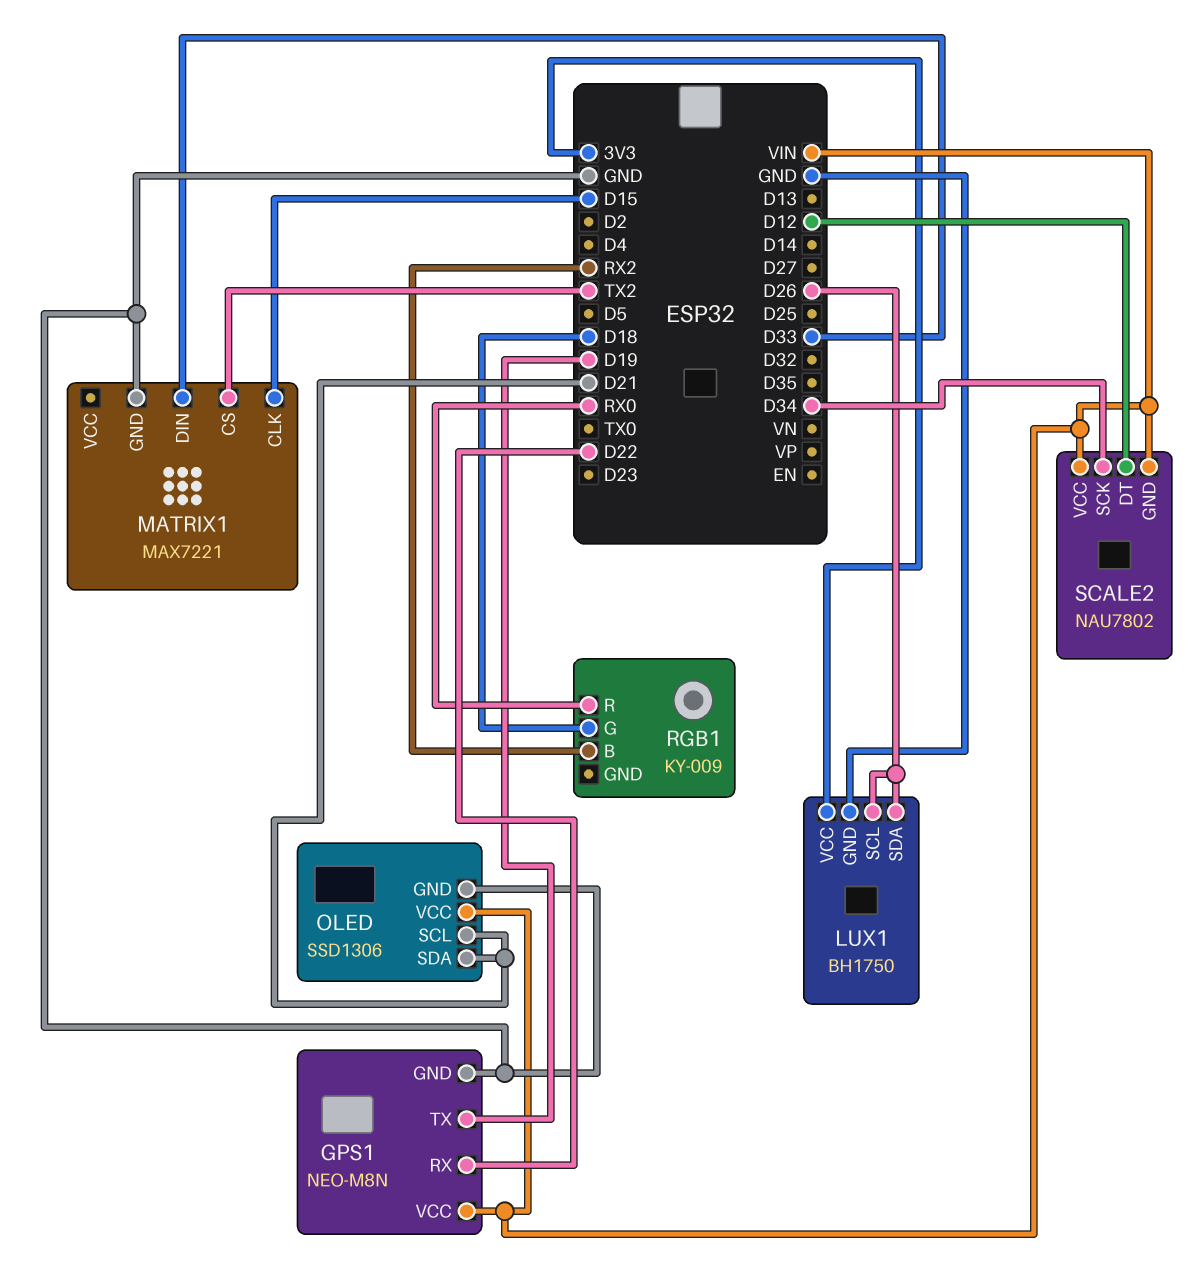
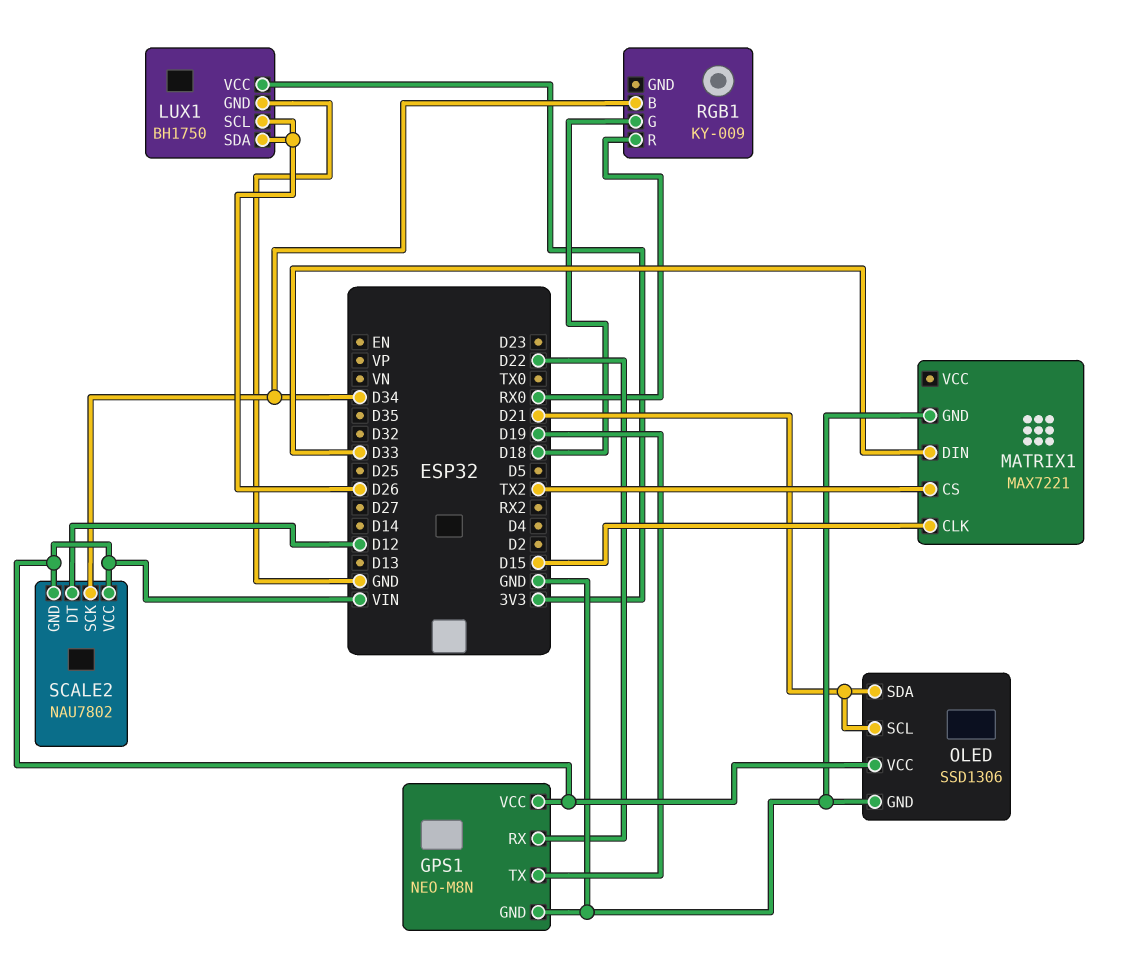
RGB1 pin B: RX2 -> D34

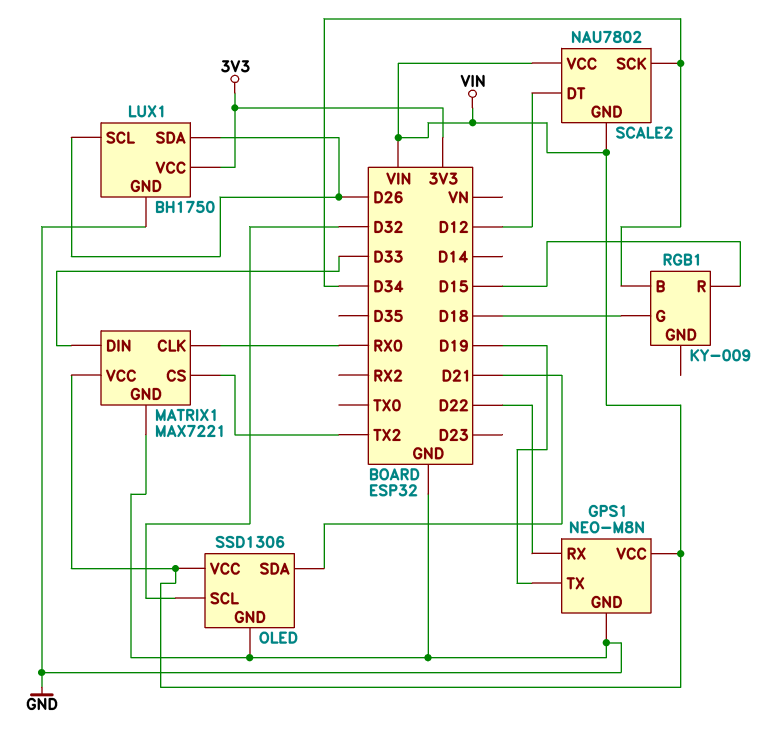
MATRIX1 pin CLK: D15 -> RX0
MATRIX1 pin VCC: none -> VIN
OLED pin SCL: D21 -> D32
RGB1 pin R: RX0 -> D15

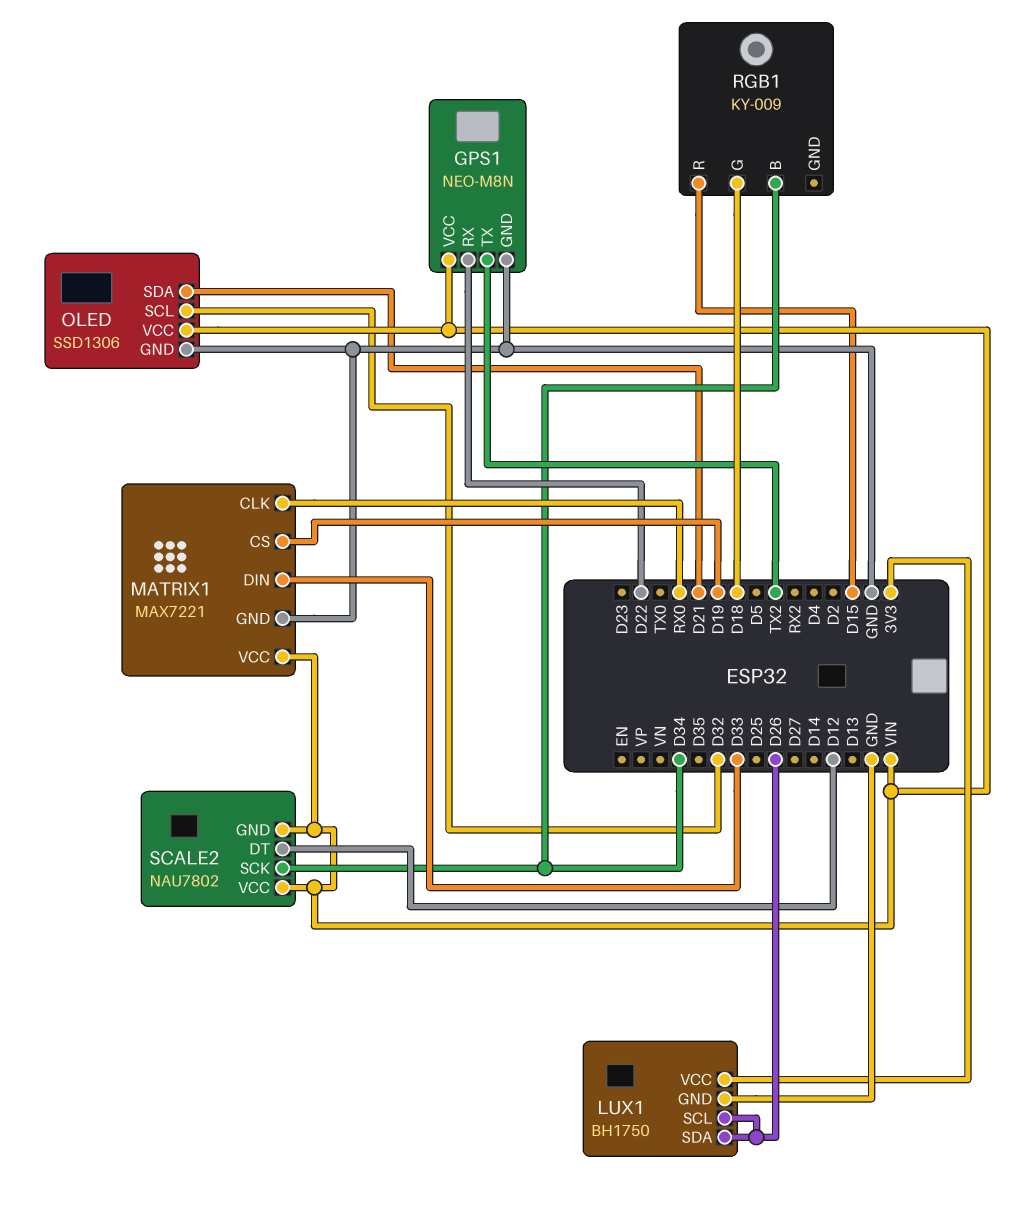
GPS1 pin TX: D19 -> TX2
MATRIX1 pin CS: TX2 -> D19

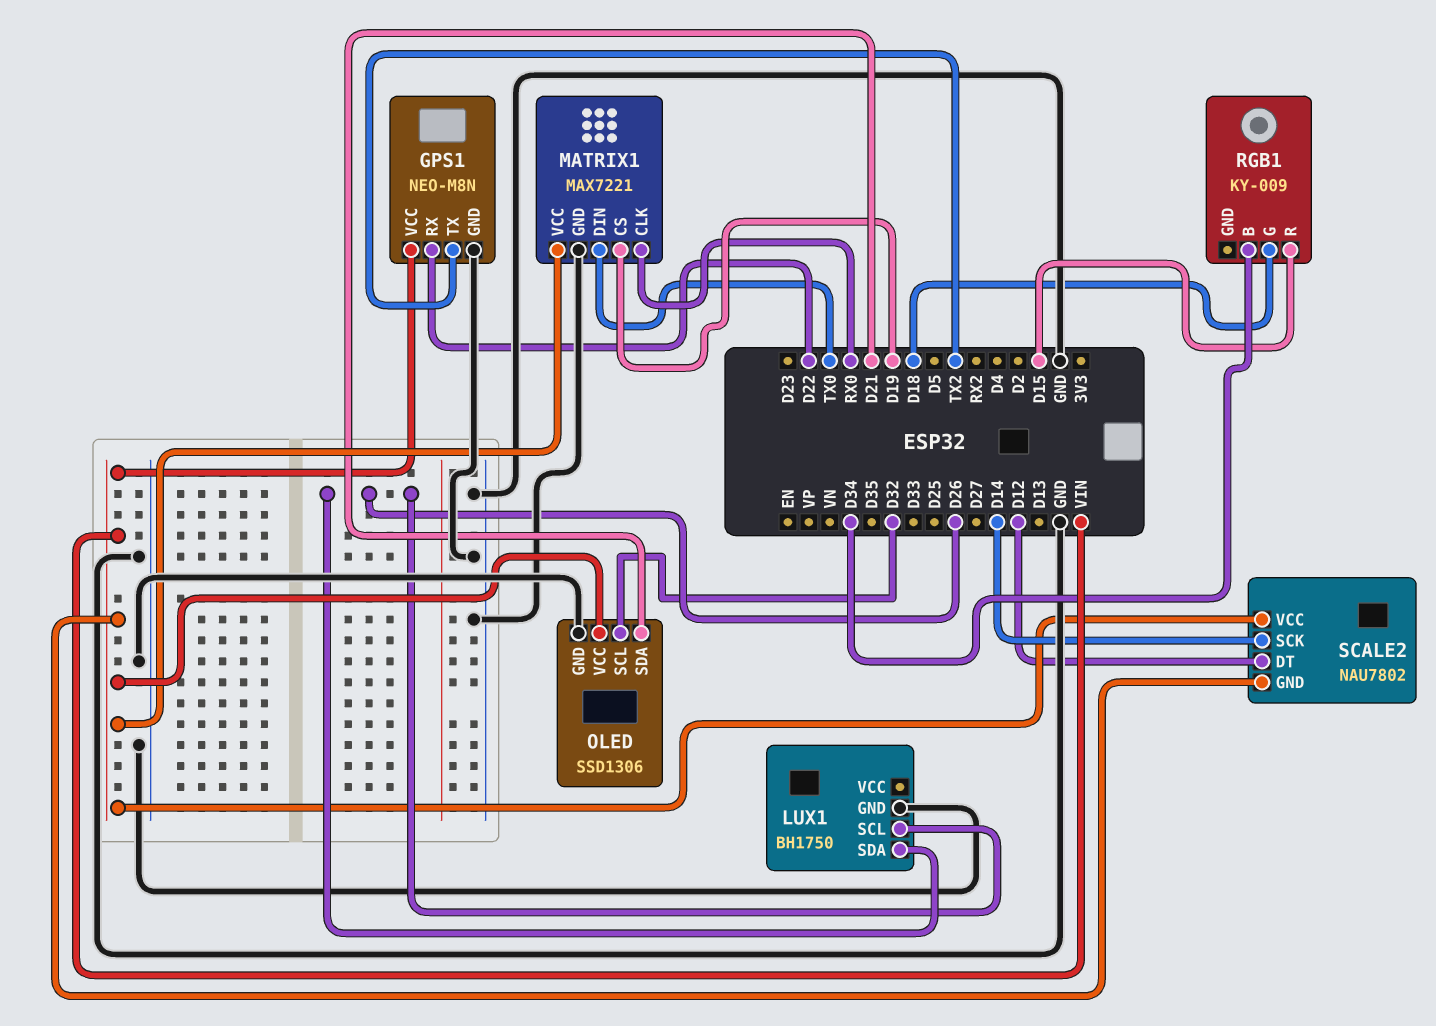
LUX1 pin VCC: 3V3 -> none
MATRIX1 pin DIN: D33 -> TX0
SCALE2 pin SCK: D34 -> D14

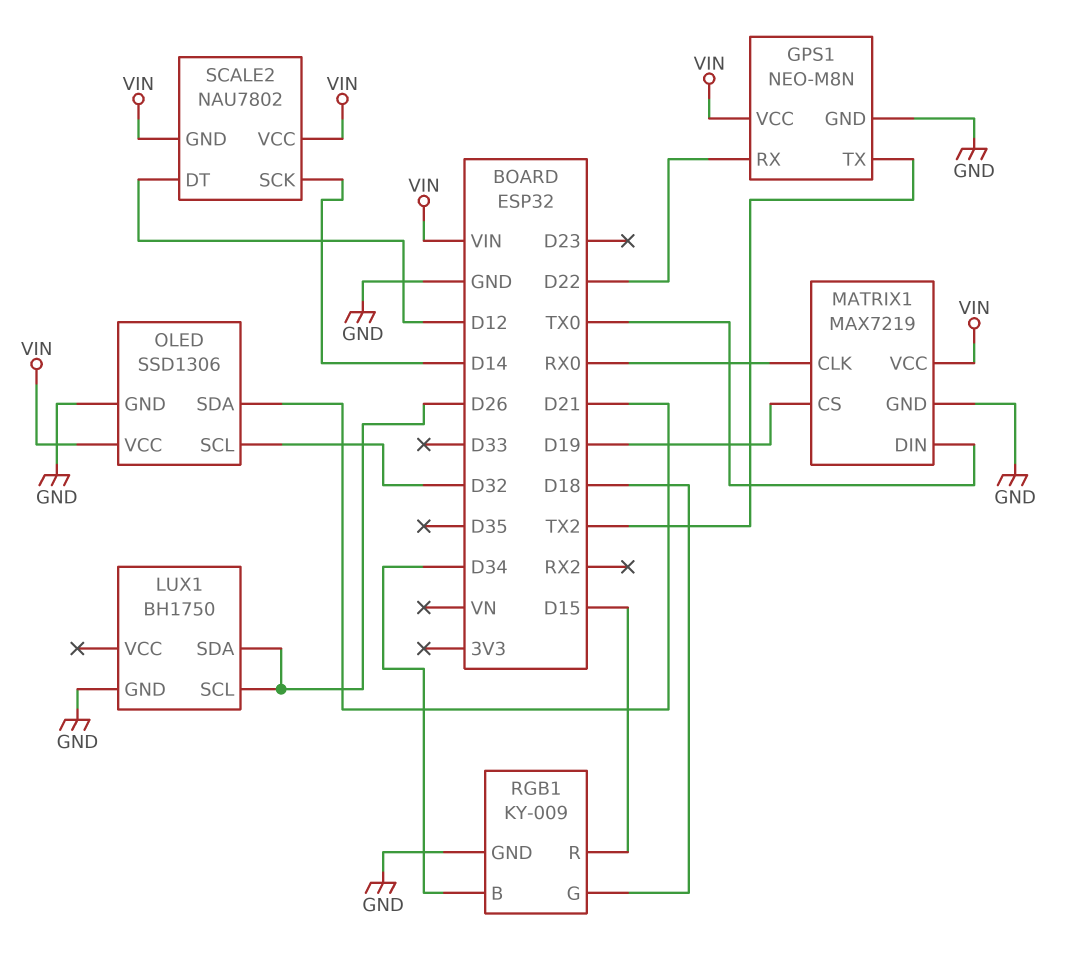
MATRIX1: MAX7221 -> MAX7219
RGB1 pin GND: none -> GND

